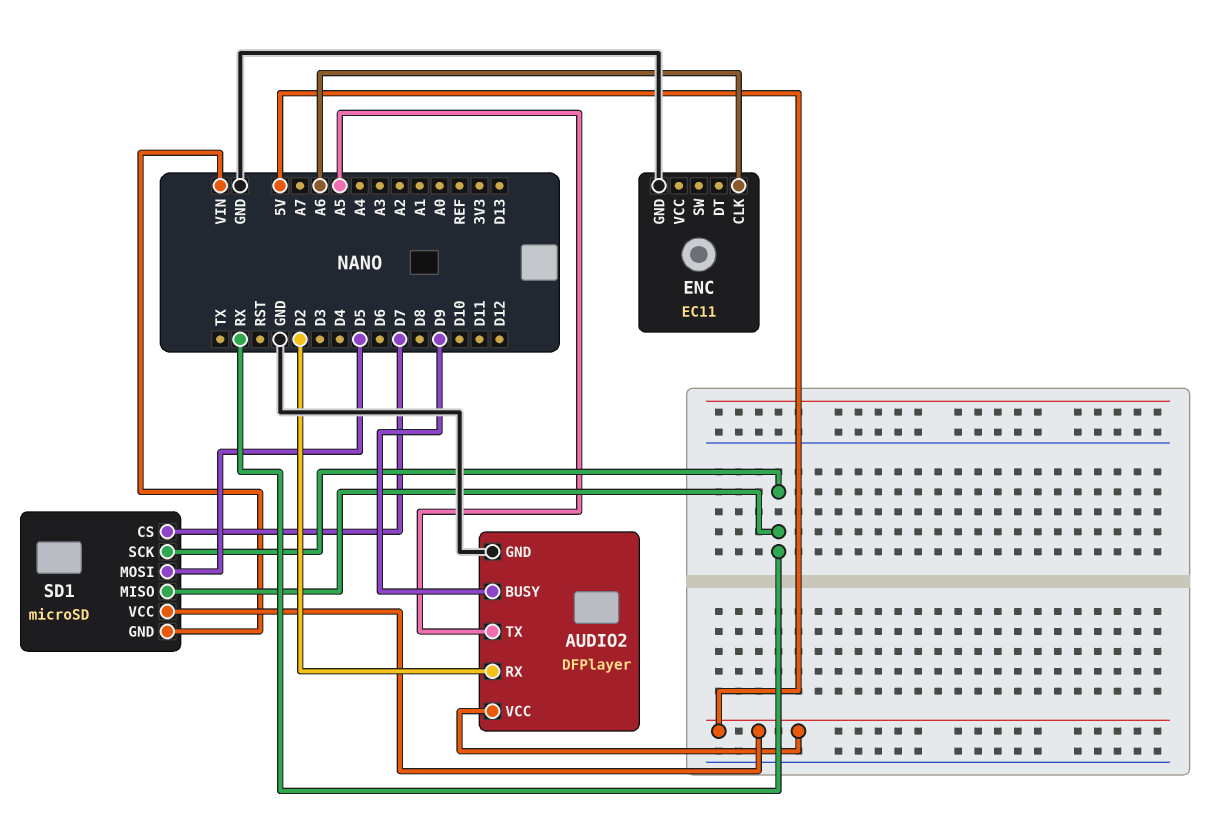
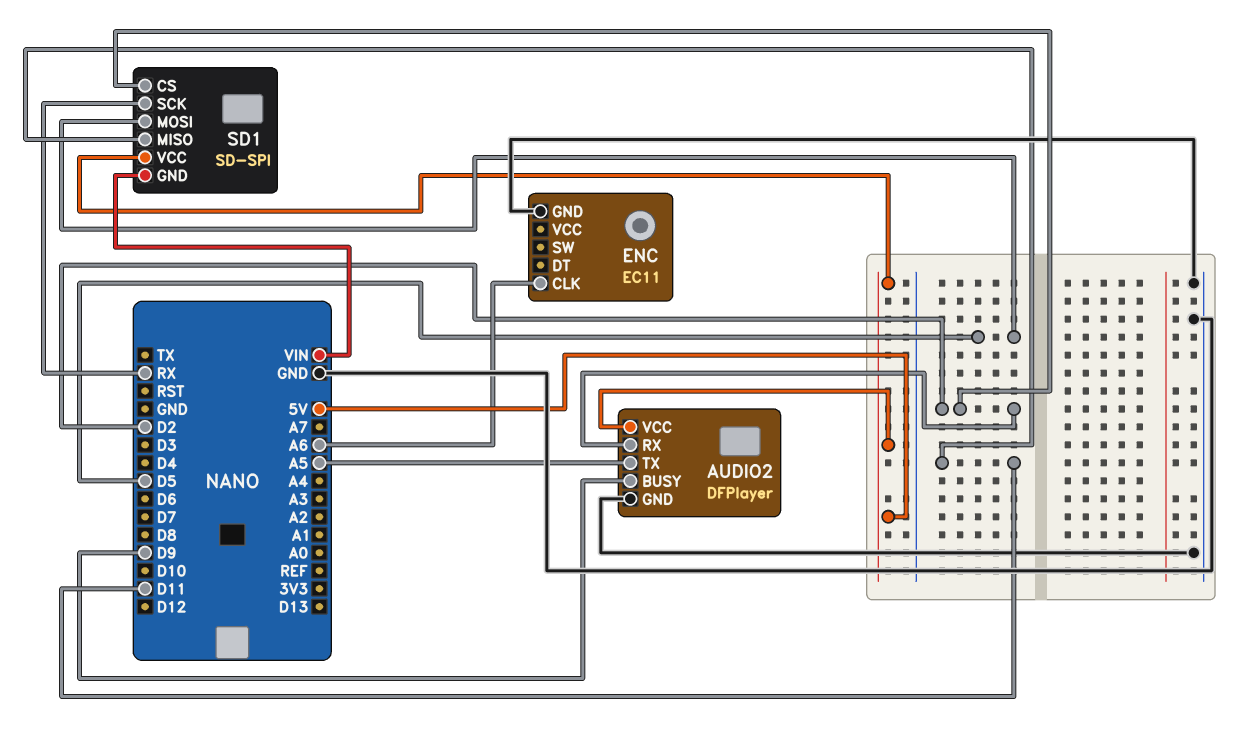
SD1: microSD -> SD-SPI
SD1 pin CS: D7 -> D2
SD1 pin MISO: RX -> D11

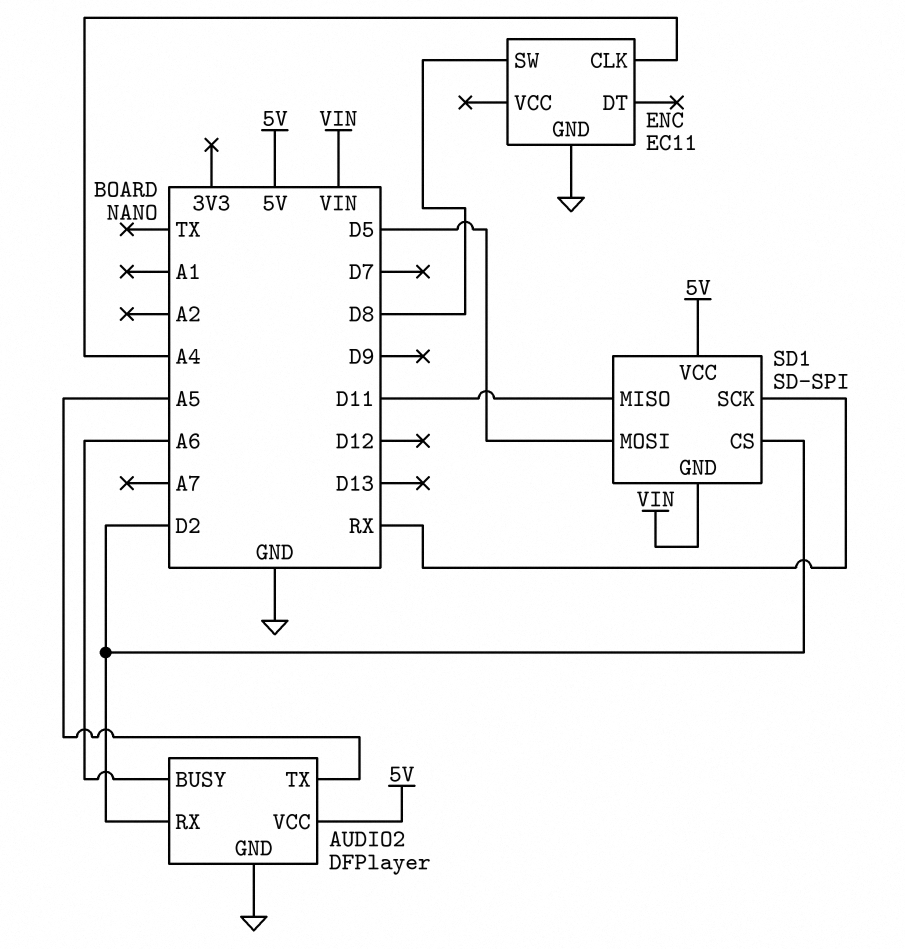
AUDIO2 pin BUSY: D9 -> A6
ENC pin CLK: A6 -> A4
ENC pin SW: none -> D8

